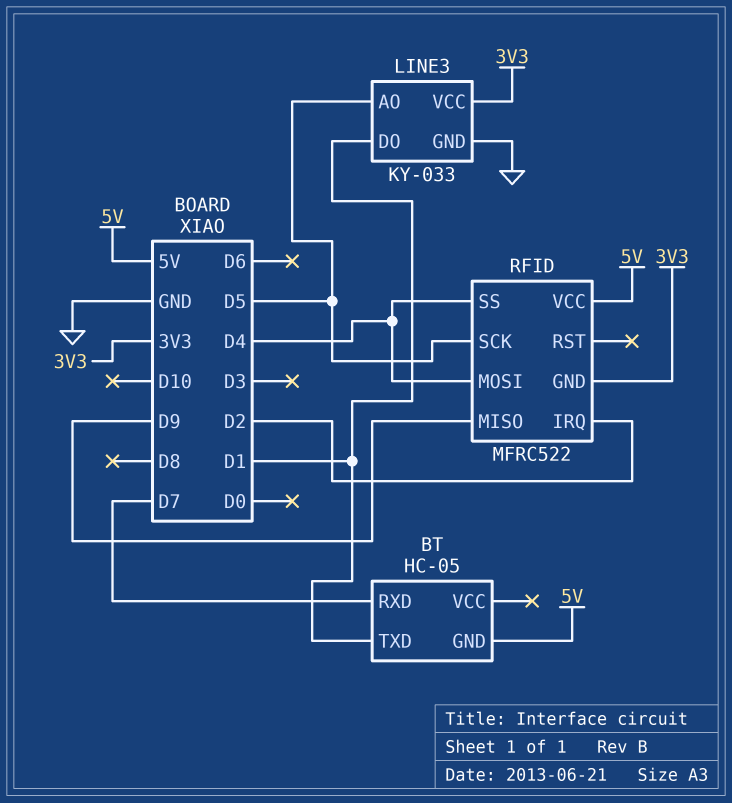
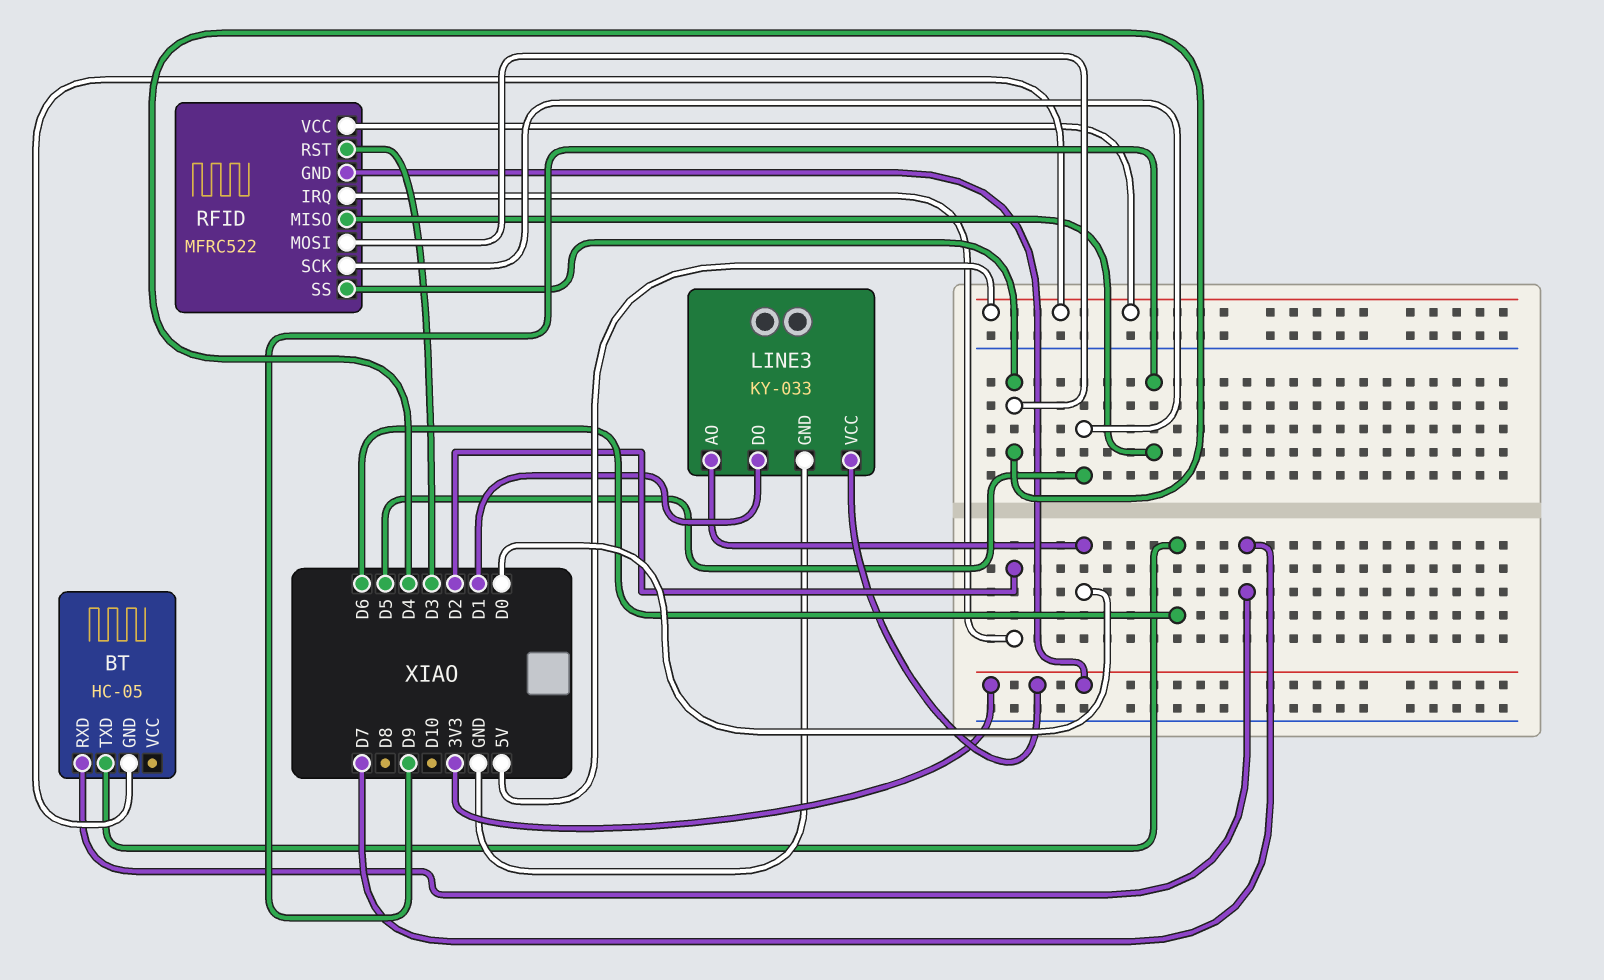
BT pin TXD: D1 -> D6
LINE3 pin AO: D5 -> D0
RFID pin RST: none -> D3

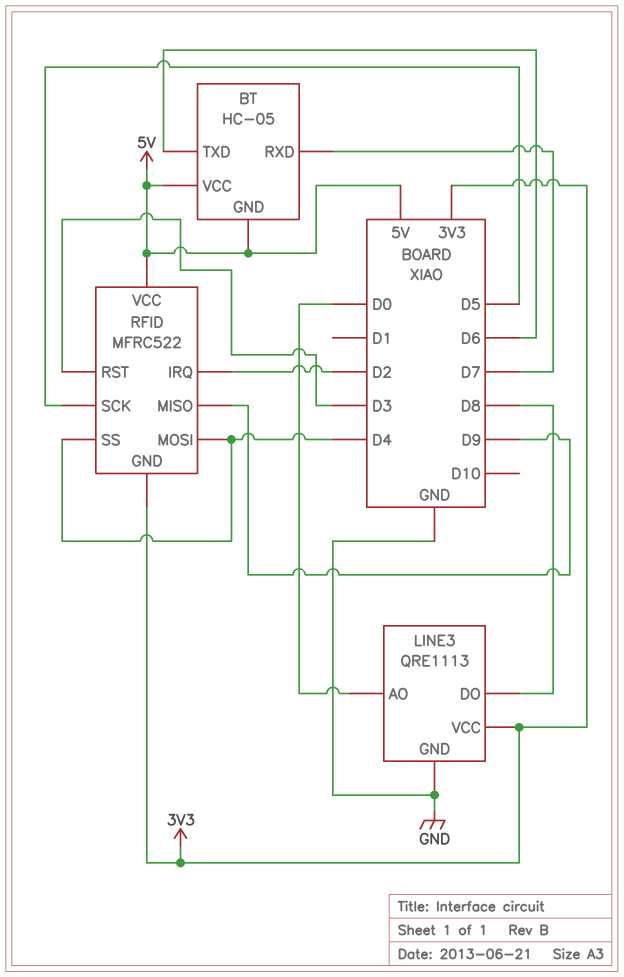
BT pin VCC: none -> 5V
LINE3: KY-033 -> QRE1113
LINE3 pin DO: D1 -> D8

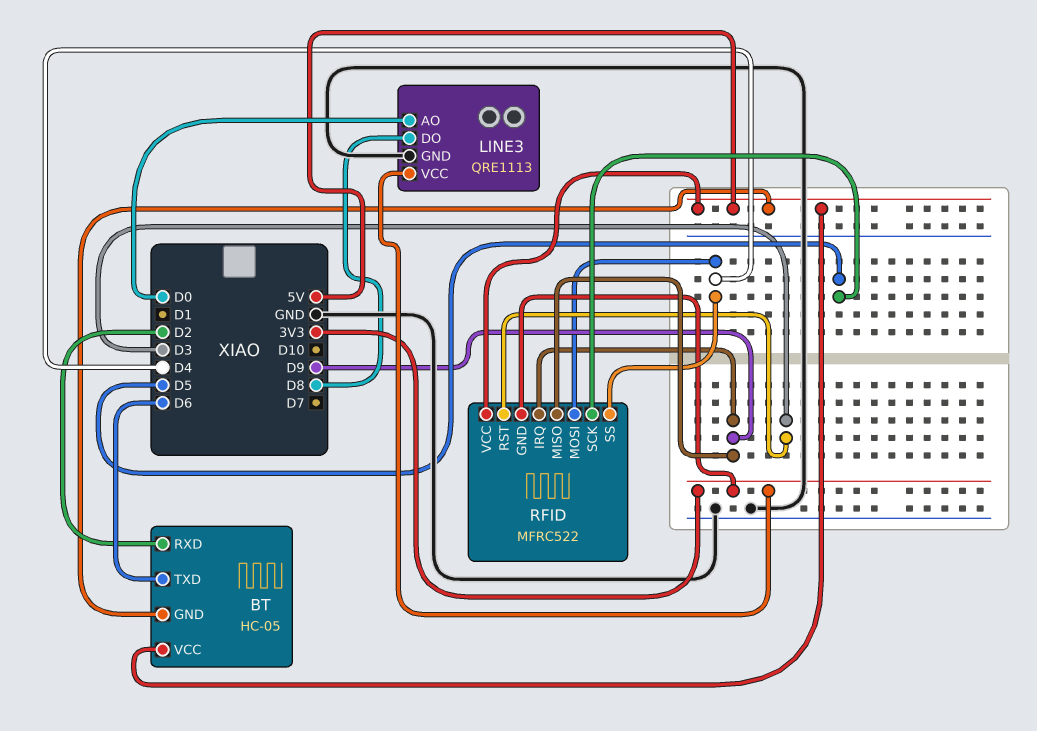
BT pin RXD: D7 -> D2
RFID pin IRQ: D2 -> D9

